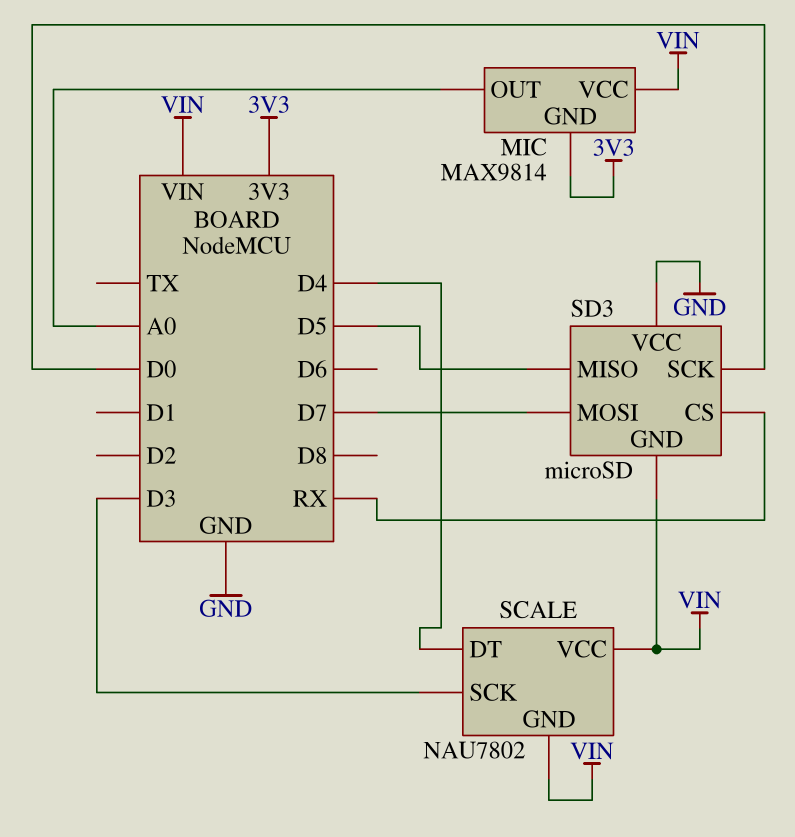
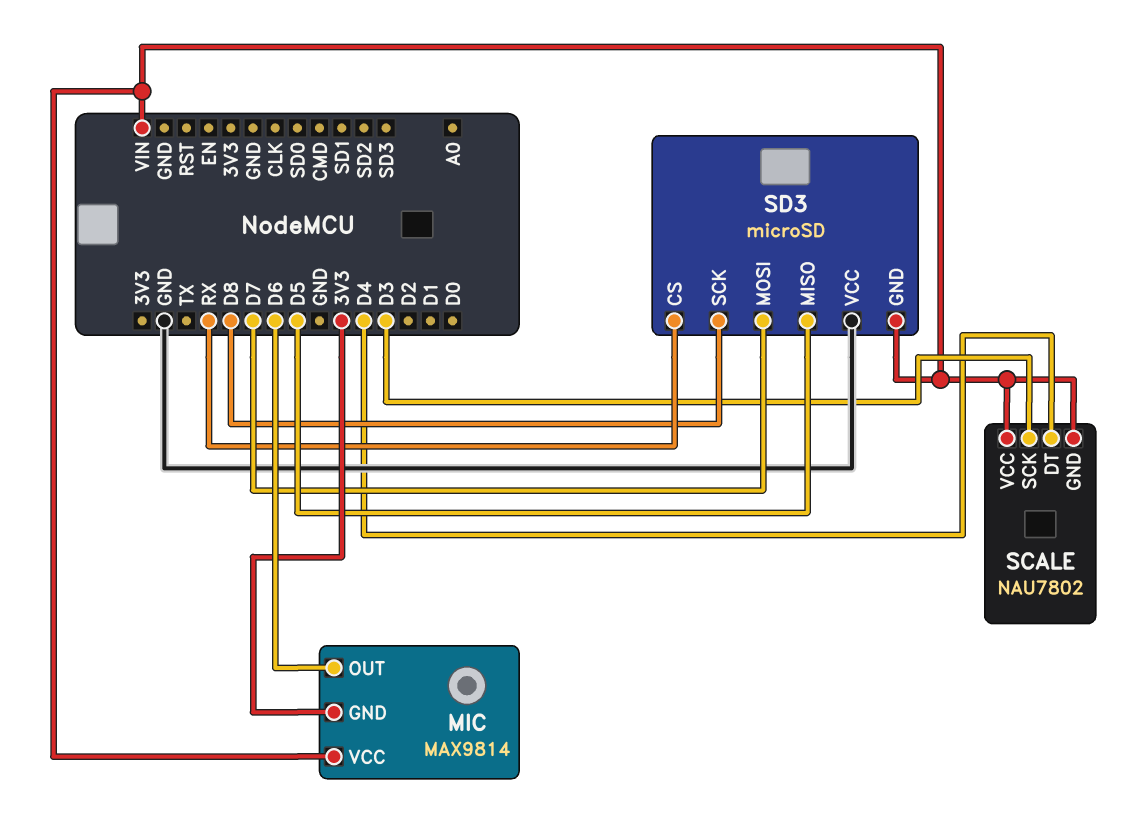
MIC pin OUT: A0 -> D6
SD3 pin SCK: D0 -> D8

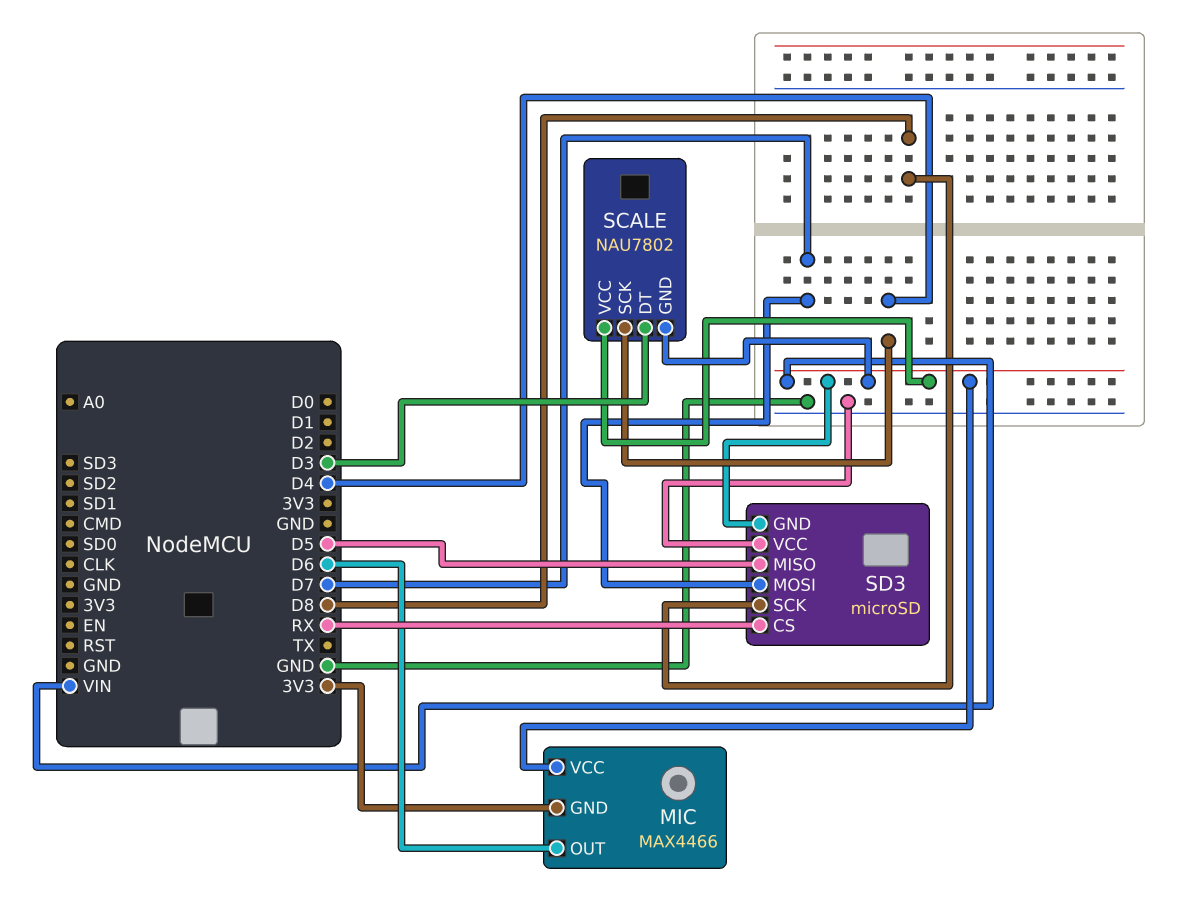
MIC: MAX9814 -> MAX4466
SCALE pin DT: D4 -> D3
SCALE pin SCK: D3 -> D4

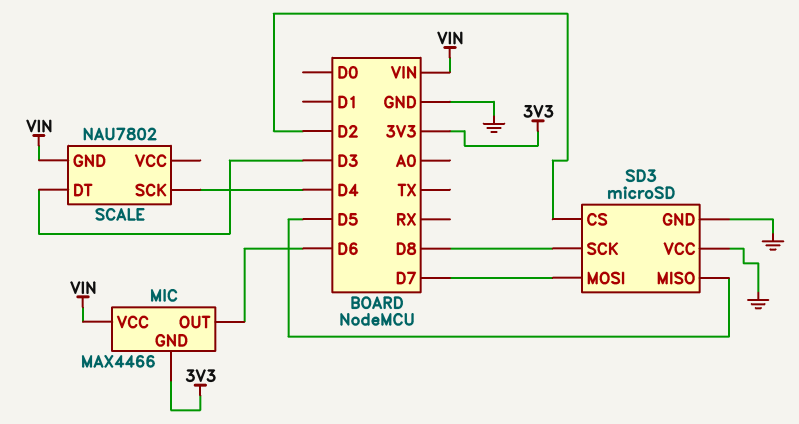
SCALE pin VCC: VIN -> none
SD3 pin CS: RX -> D2
SD3 pin GND: VIN -> GND

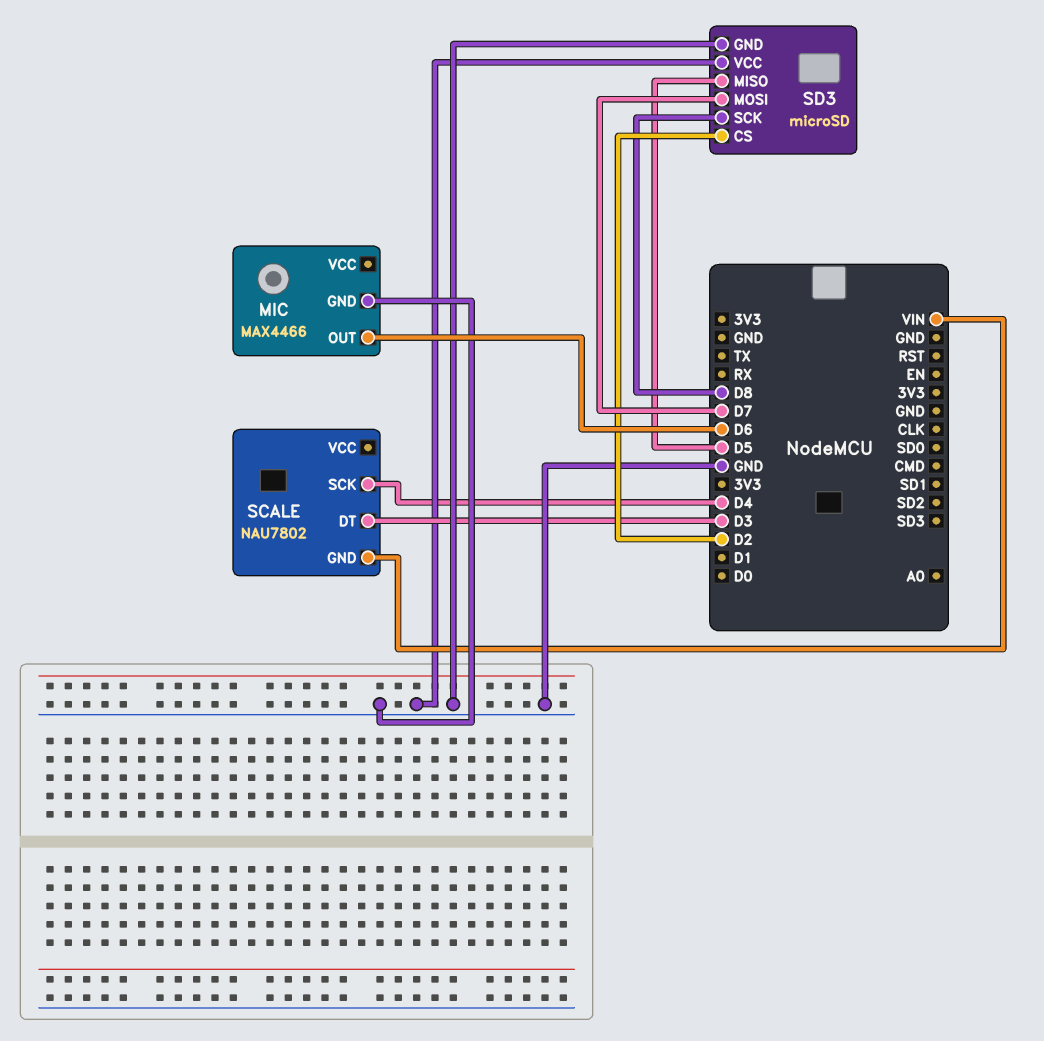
MIC pin GND: 3V3 -> GND
MIC pin VCC: VIN -> none

